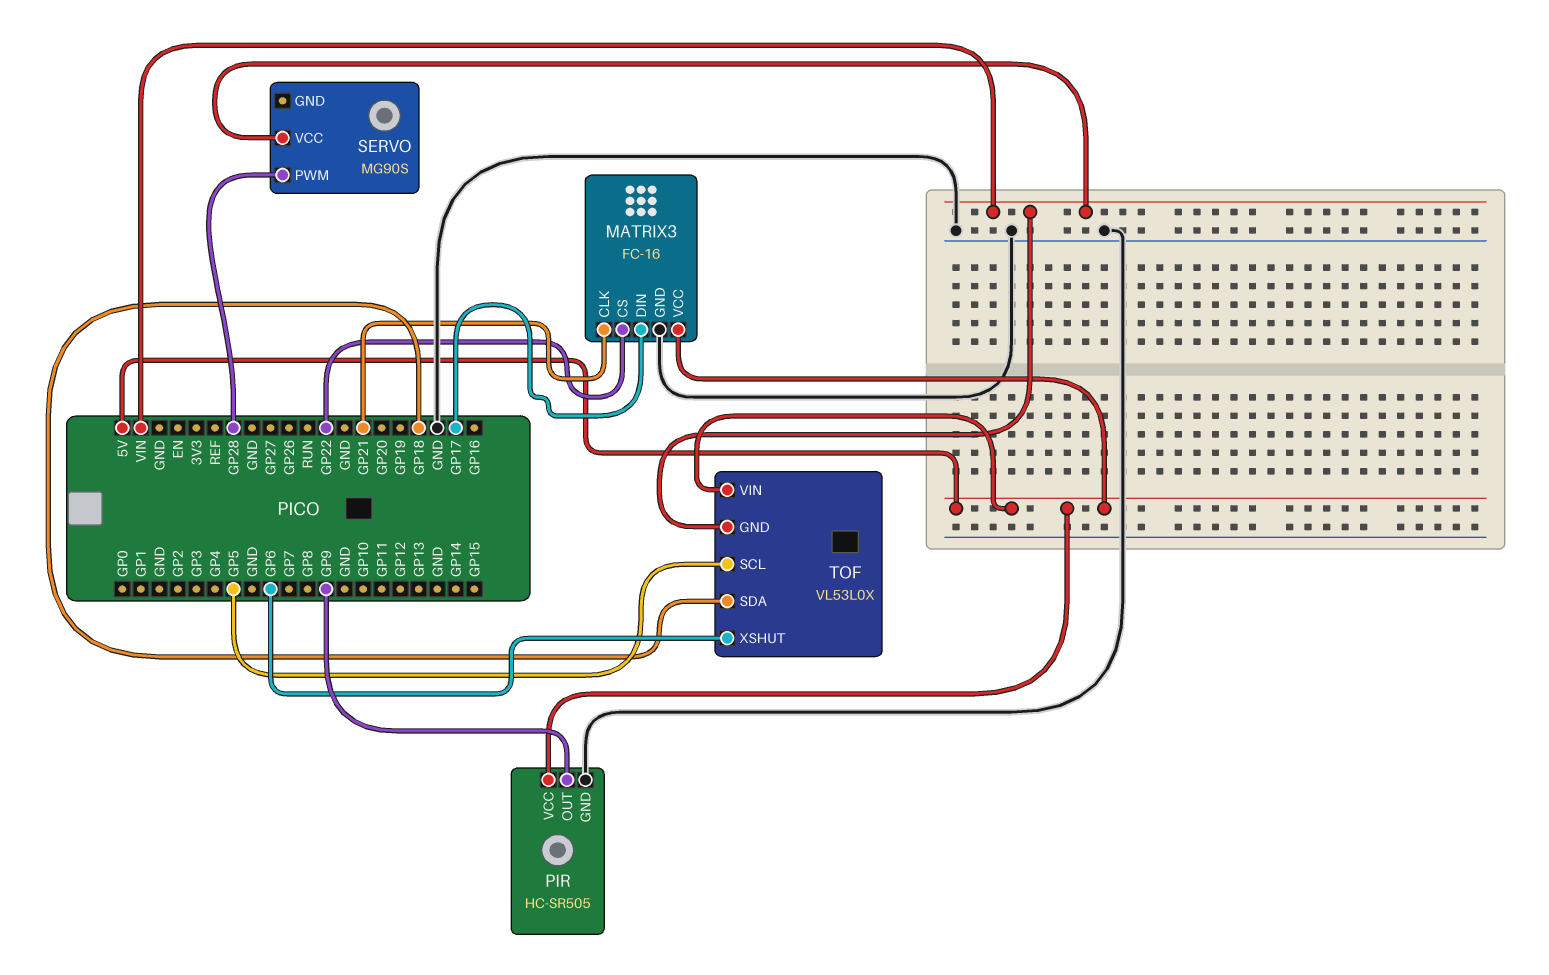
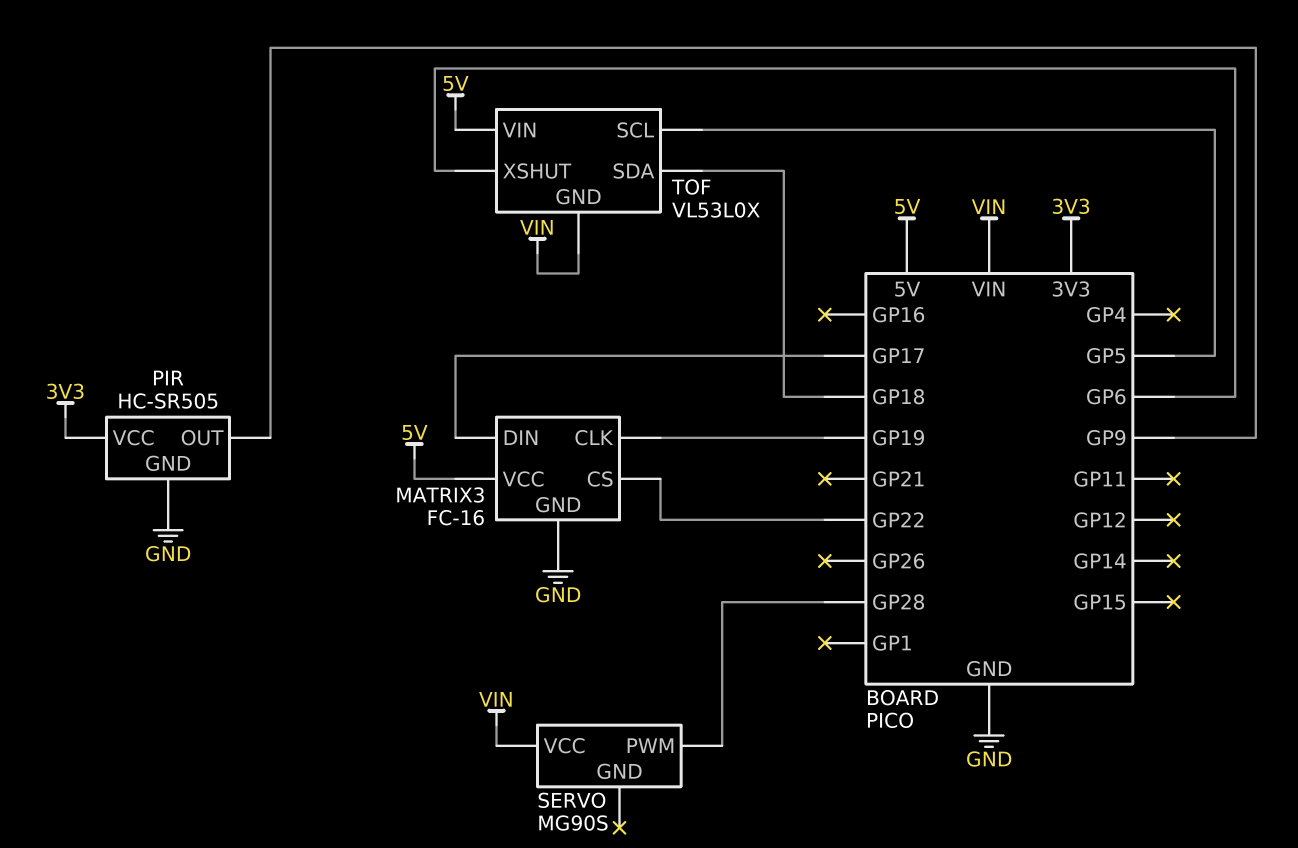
MATRIX3 pin CLK: GP21 -> GP19
PIR pin VCC: 5V -> 3V3

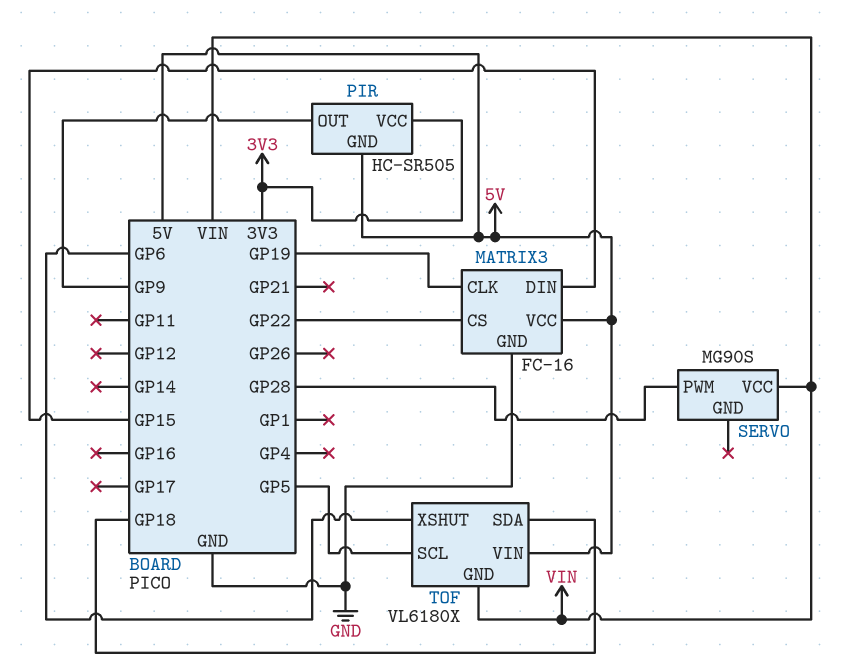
MATRIX3 pin DIN: GP17 -> GP15
PIR pin GND: GND -> 5V
TOF: VL53L0X -> VL6180X

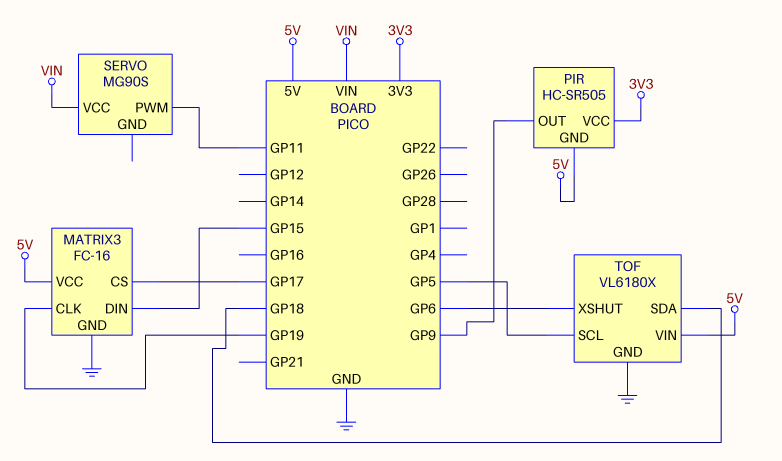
MATRIX3 pin CS: GP22 -> GP17
SERVO pin PWM: GP28 -> GP11
TOF pin GND: VIN -> GND

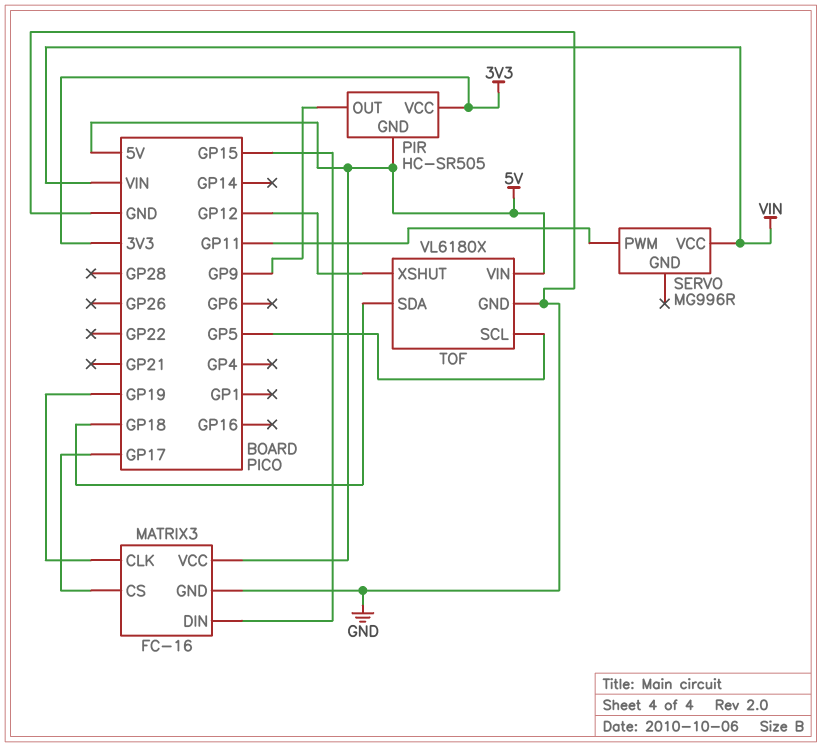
SERVO: MG90S -> MG996R
TOF pin XSHUT: GP6 -> GP12

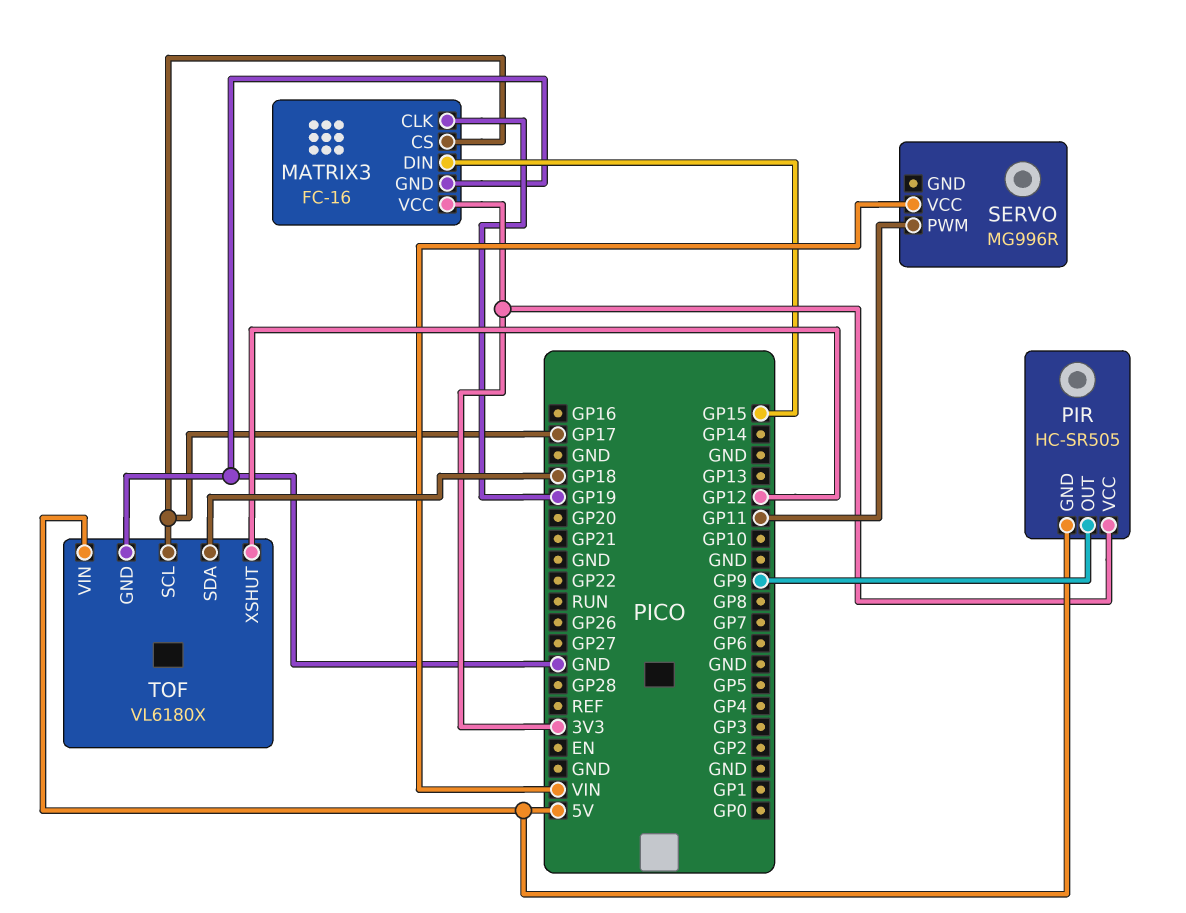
MATRIX3 pin VCC: 5V -> 3V3
TOF pin SCL: GP5 -> GP17

